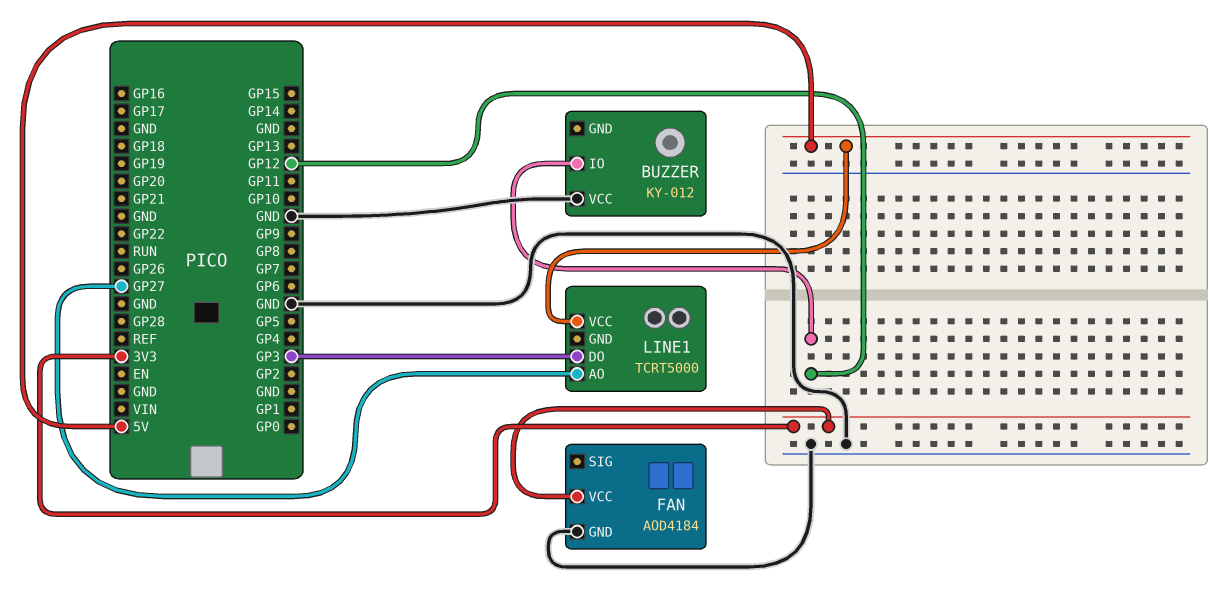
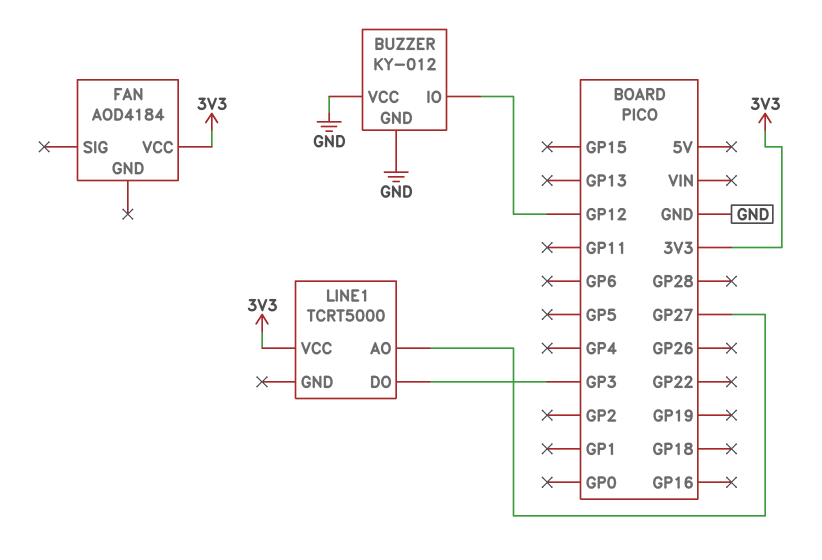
BUZZER pin GND: none -> GND
FAN pin GND: GND -> none
LINE1 pin VCC: 5V -> 3V3

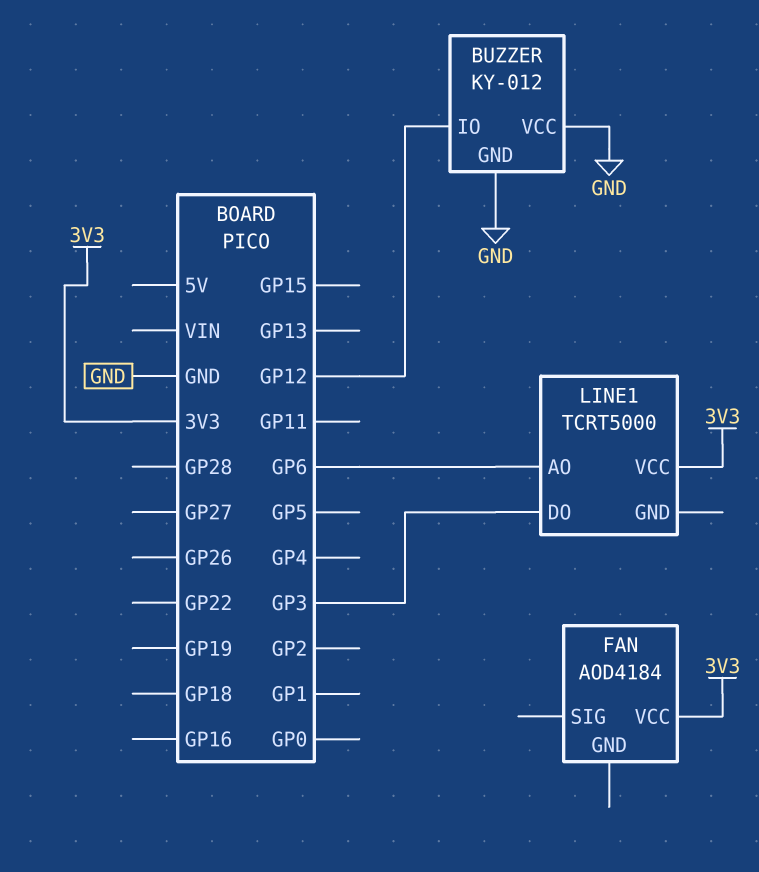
LINE1 pin AO: GP27 -> GP6

